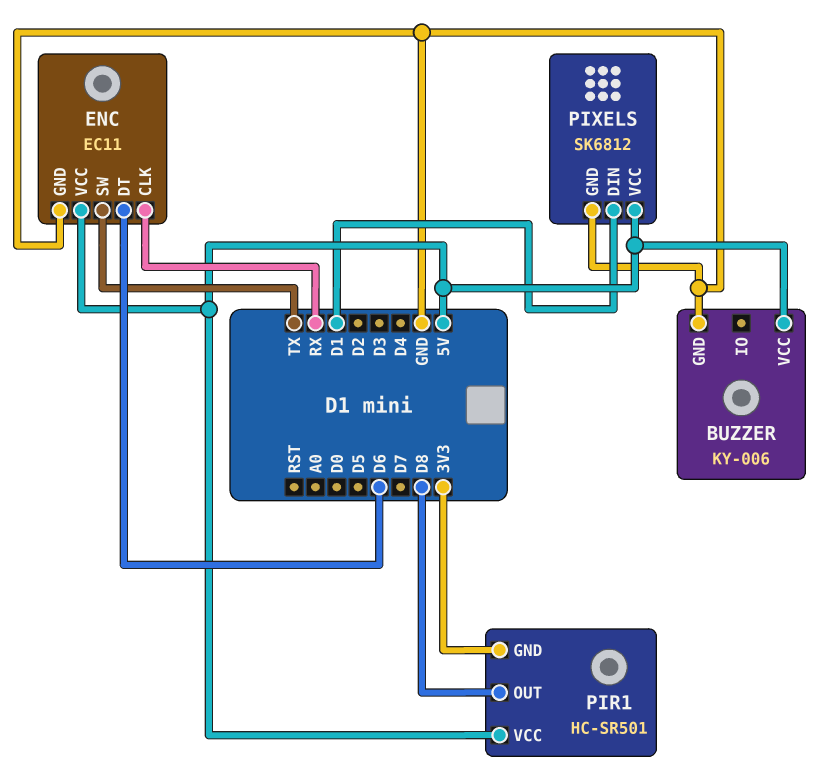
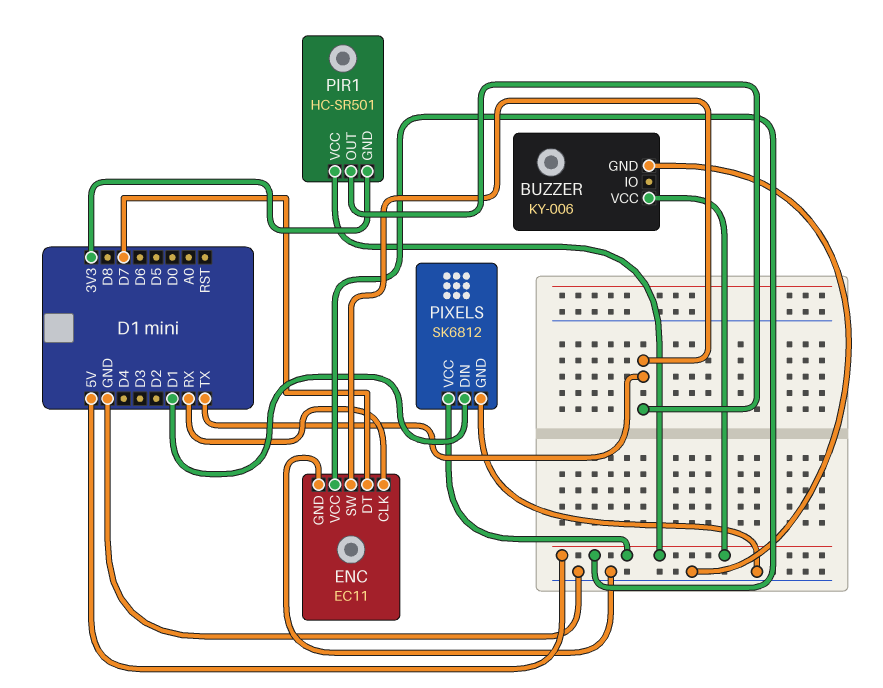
ENC pin DT: D6 -> D7
PIR1 pin OUT: D8 -> TX

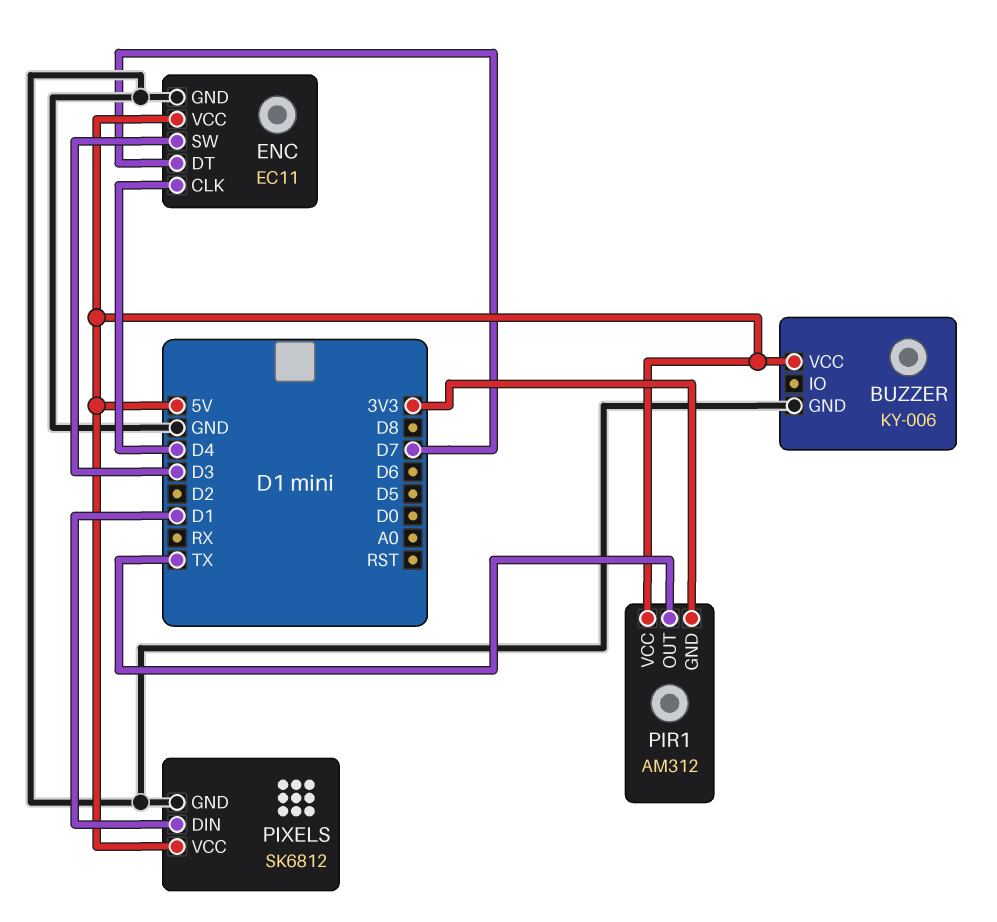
ENC pin CLK: RX -> D4
ENC pin SW: TX -> D3
PIR1: HC-SR501 -> AM312

